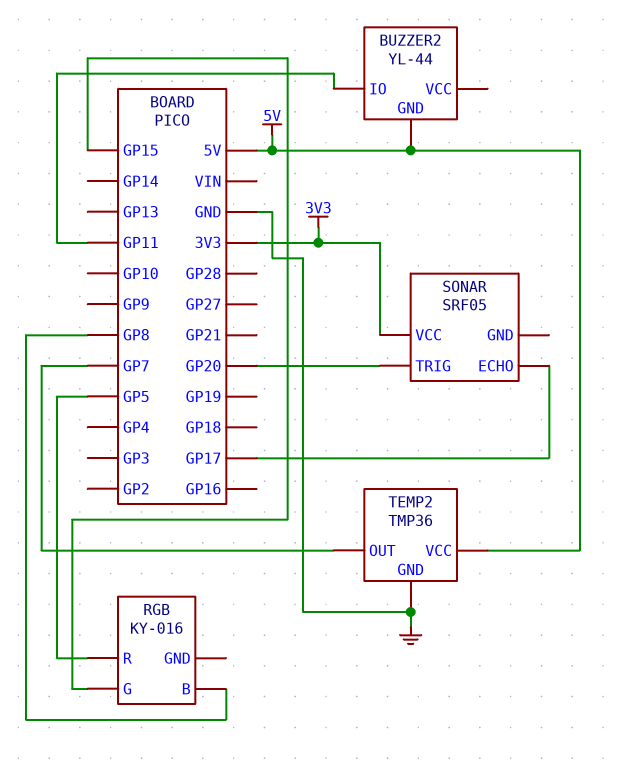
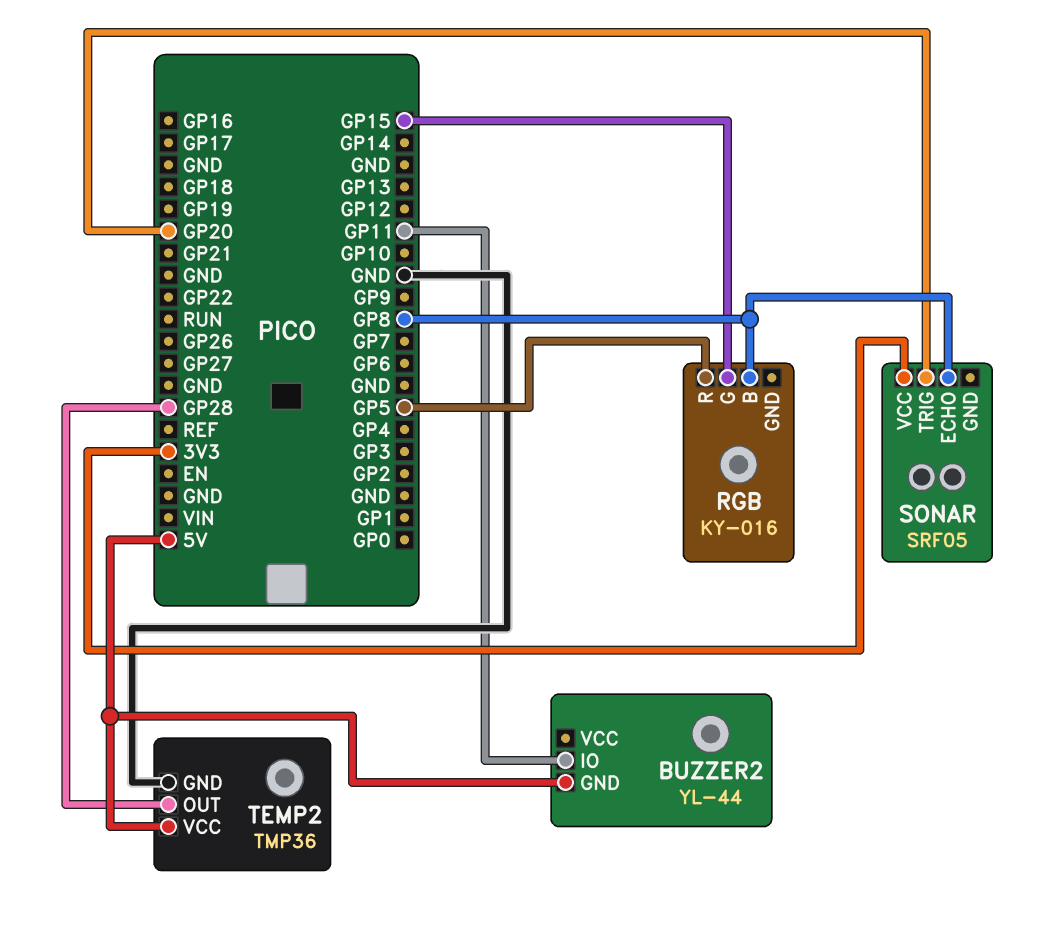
SONAR pin ECHO: GP17 -> GP8
TEMP2 pin OUT: GP7 -> GP28

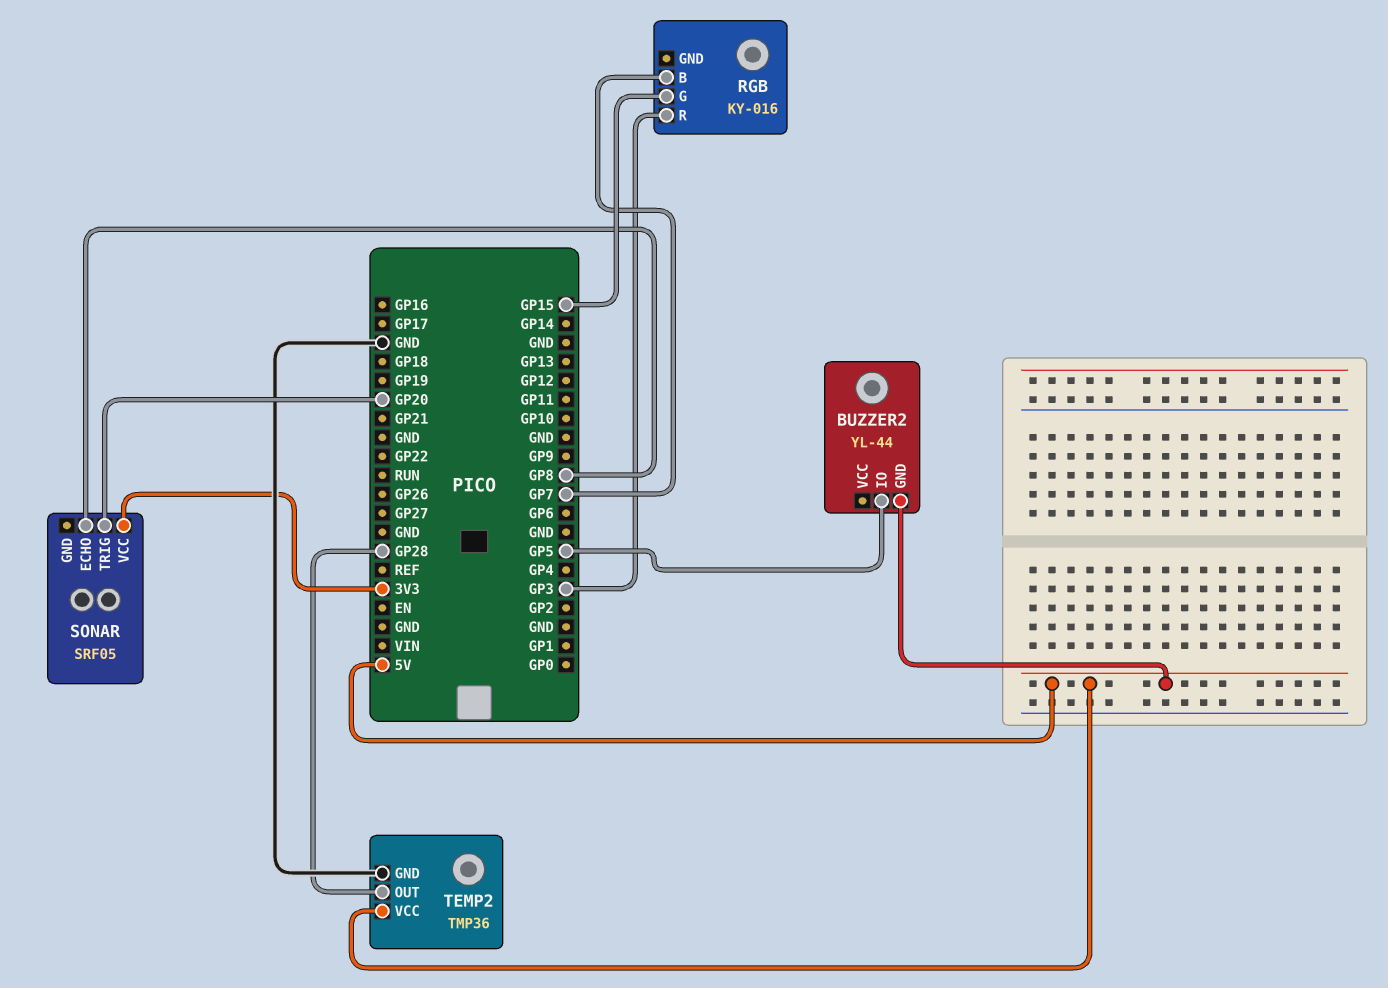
BUZZER2 pin IO: GP11 -> GP5
RGB pin B: GP8 -> GP7
RGB pin R: GP5 -> GP3

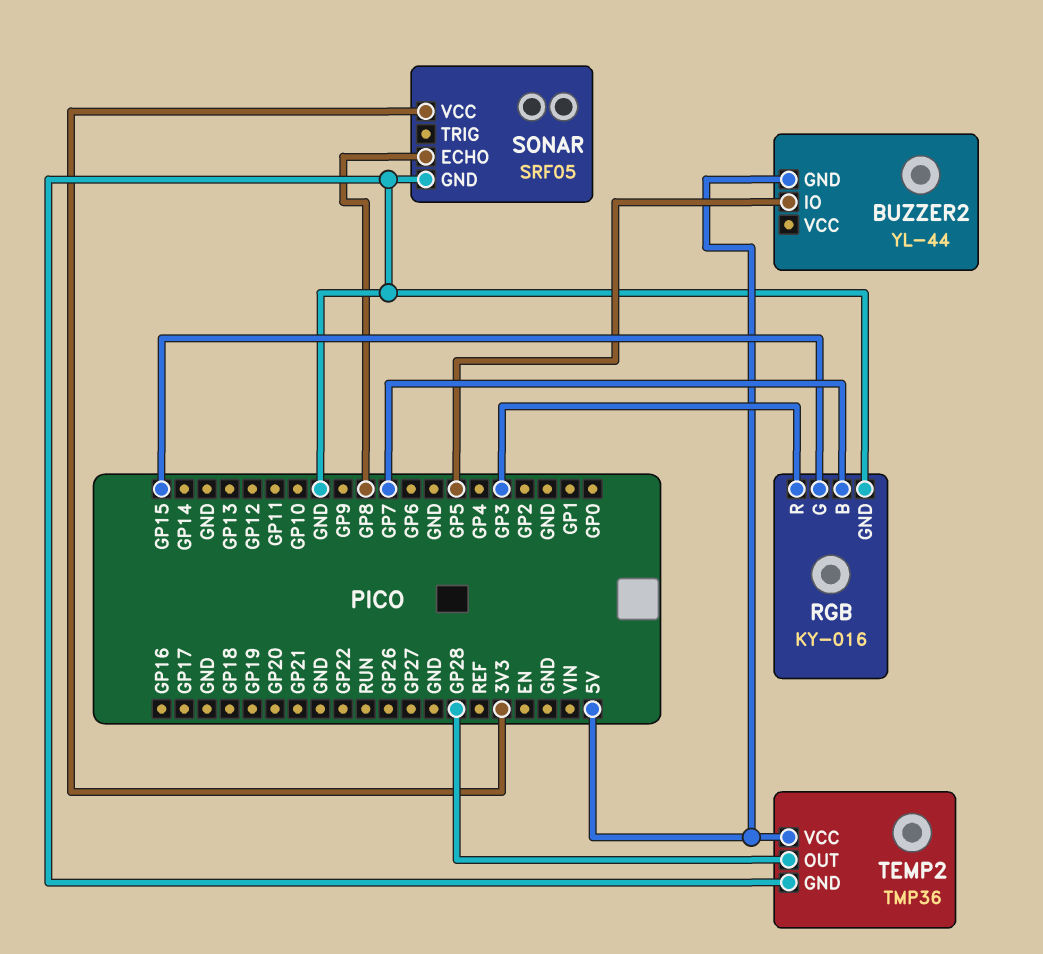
RGB pin GND: none -> GND
SONAR pin GND: none -> GND
SONAR pin TRIG: GP20 -> none

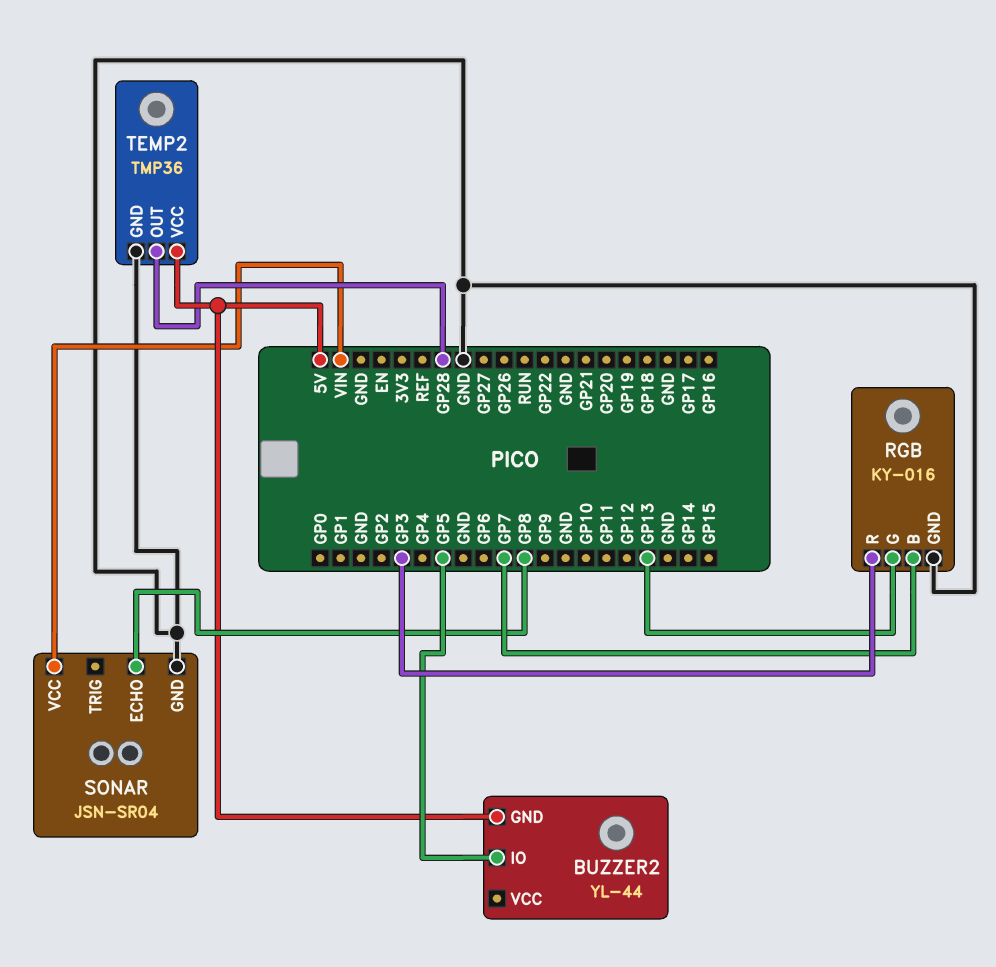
RGB pin G: GP15 -> GP13
SONAR: SRF05 -> JSN-SR04
SONAR pin VCC: 3V3 -> VIN

